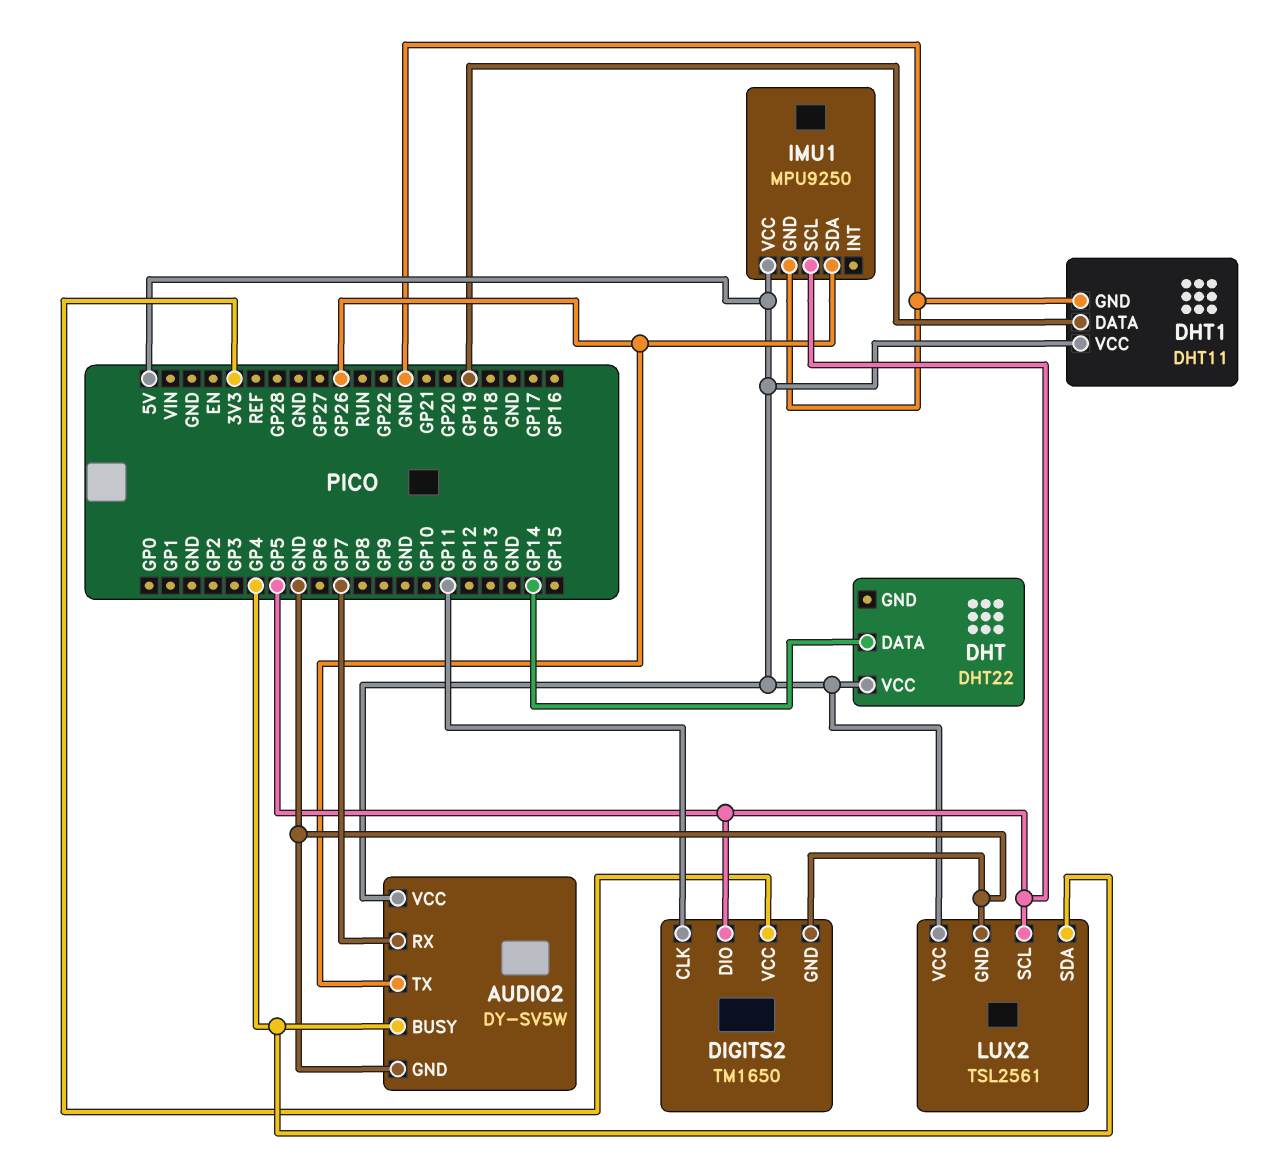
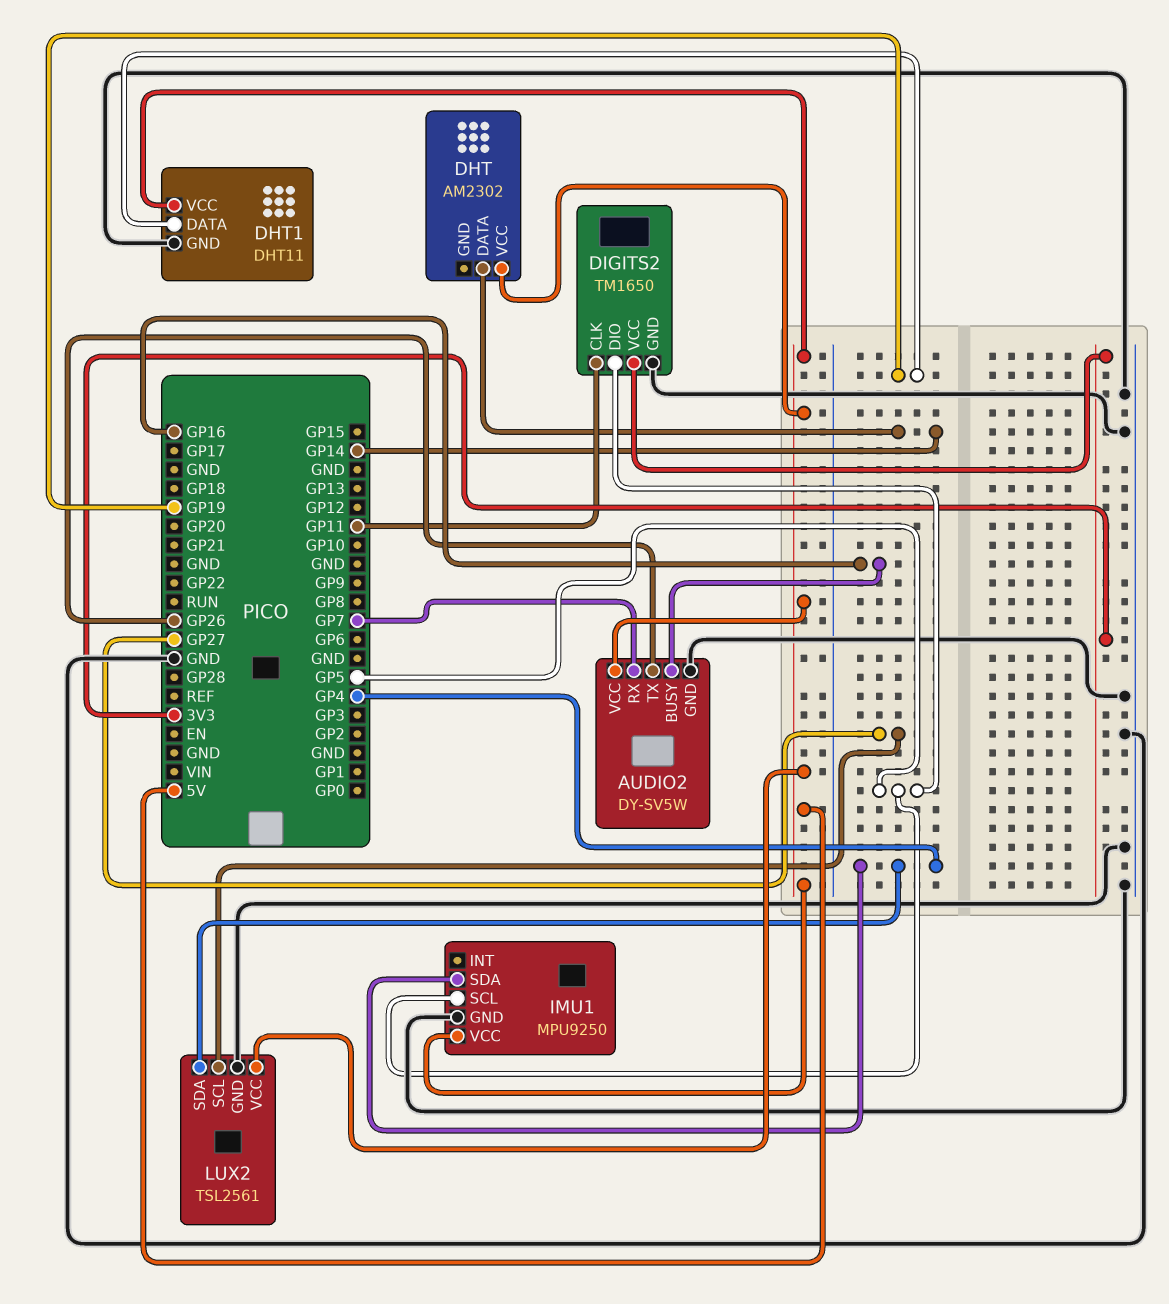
AUDIO2 pin BUSY: GP4 -> GP16
DHT: DHT22 -> AM2302
IMU1 pin SDA: GP26 -> GP4
LUX2 pin SCL: GP5 -> GP27

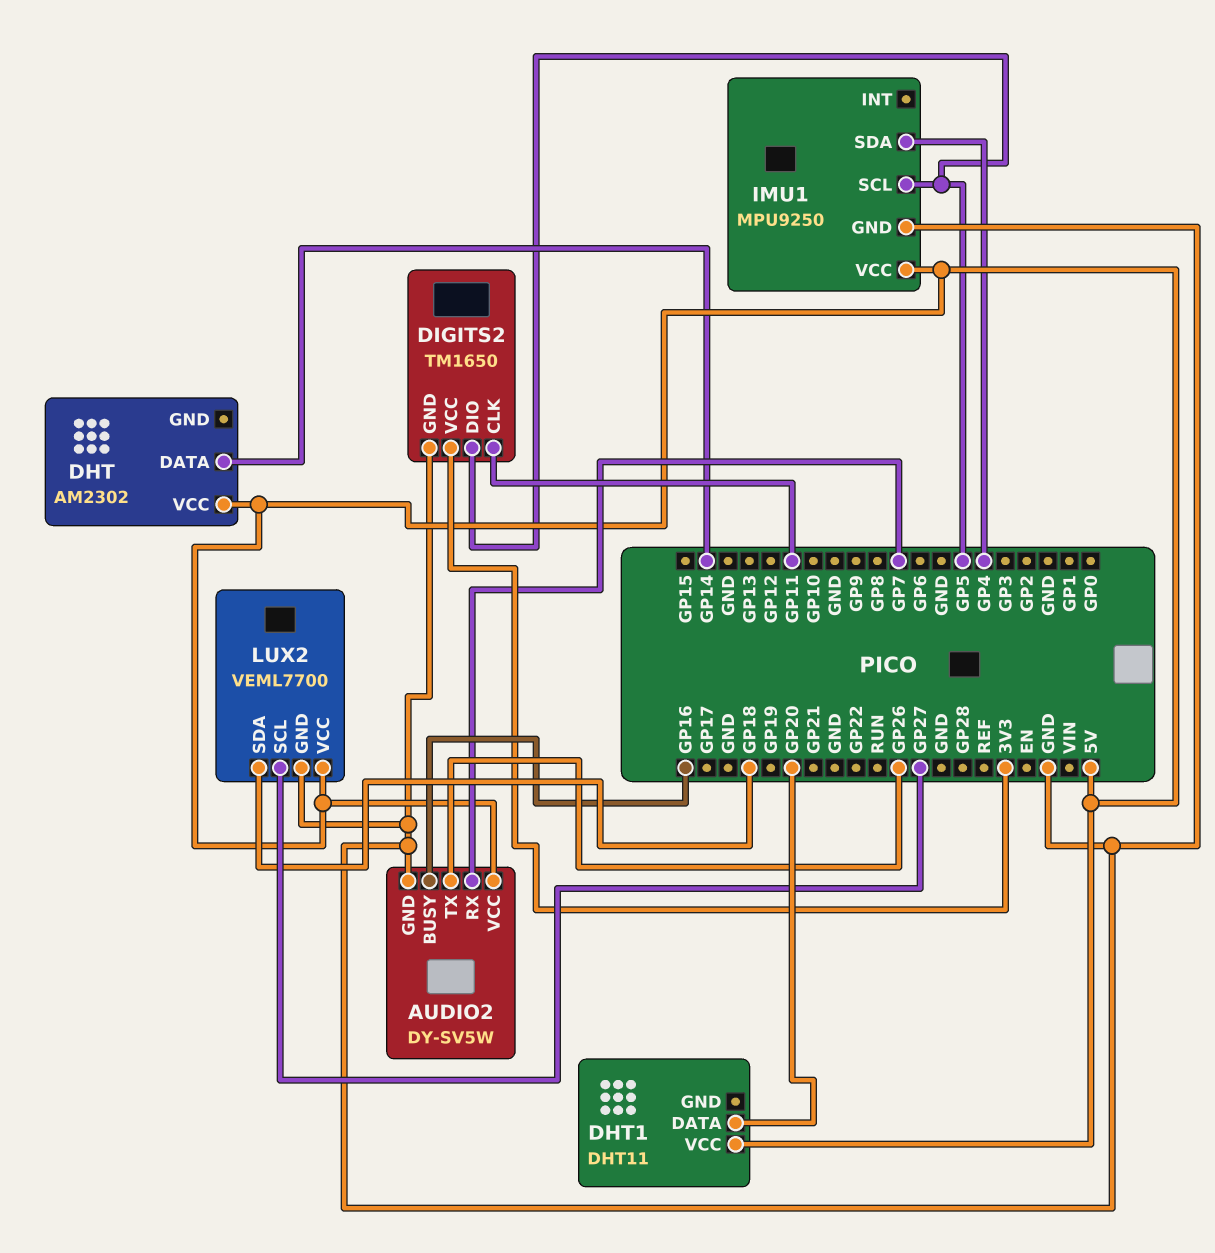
DHT1 pin DATA: GP19 -> GP20
DHT1 pin GND: GND -> none
LUX2: TSL2561 -> VEML7700
LUX2 pin SDA: GP4 -> GP18

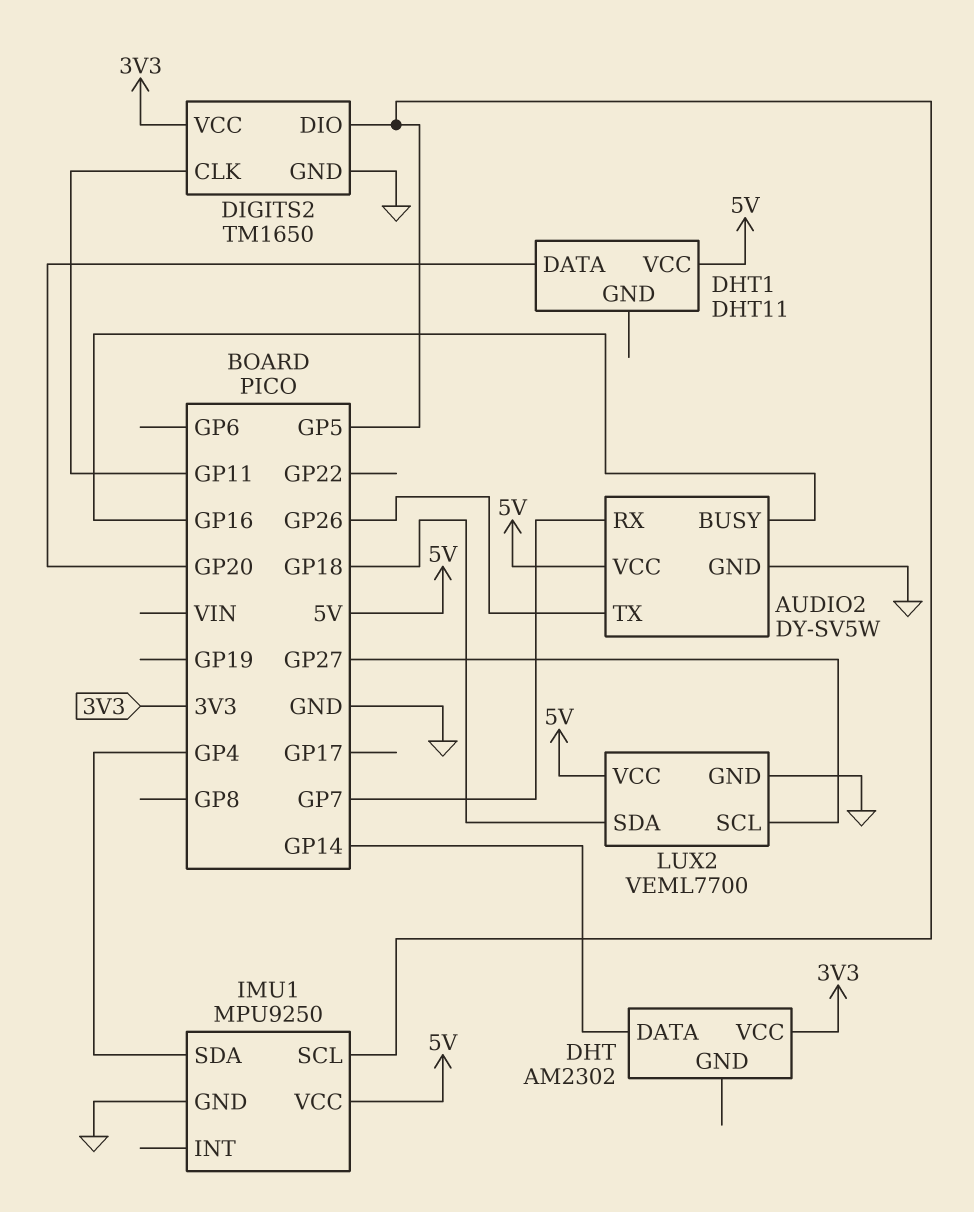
DHT pin VCC: 5V -> 3V3

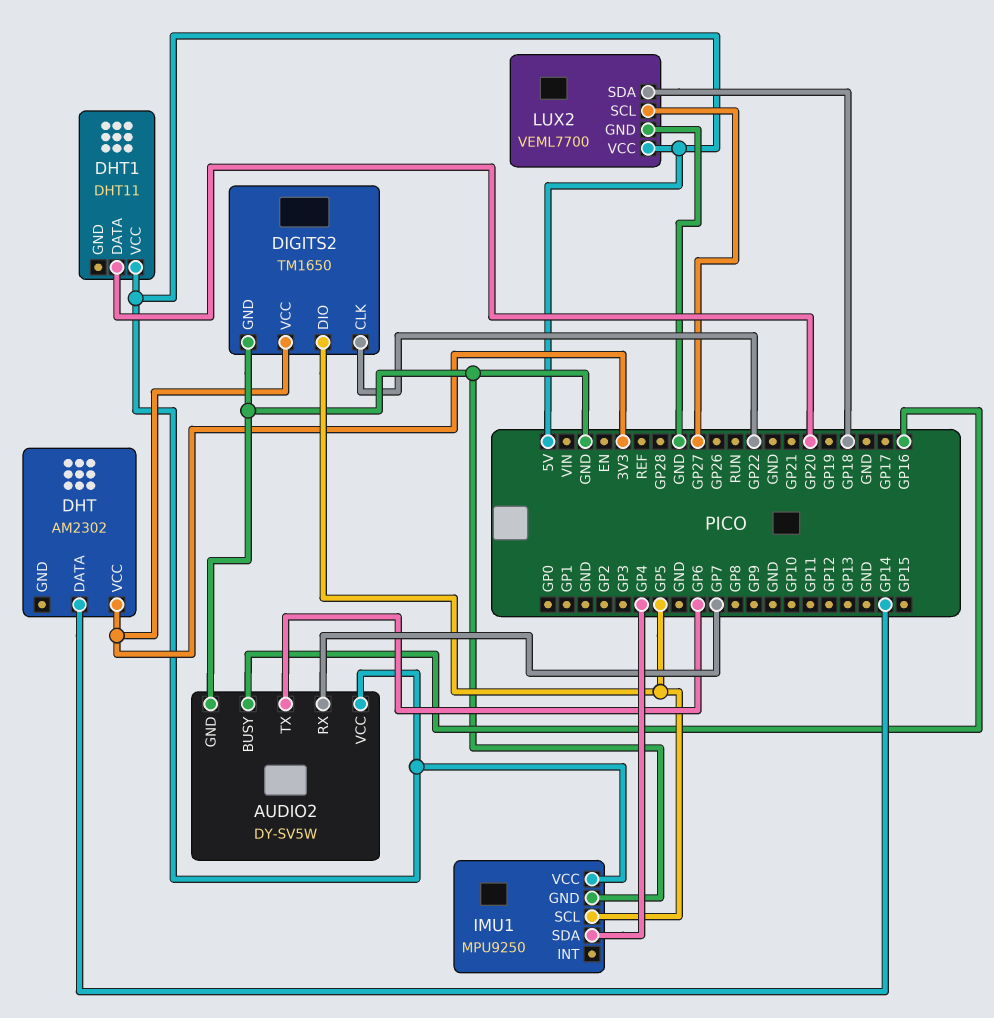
AUDIO2 pin TX: GP26 -> GP6
DIGITS2 pin CLK: GP11 -> GP22

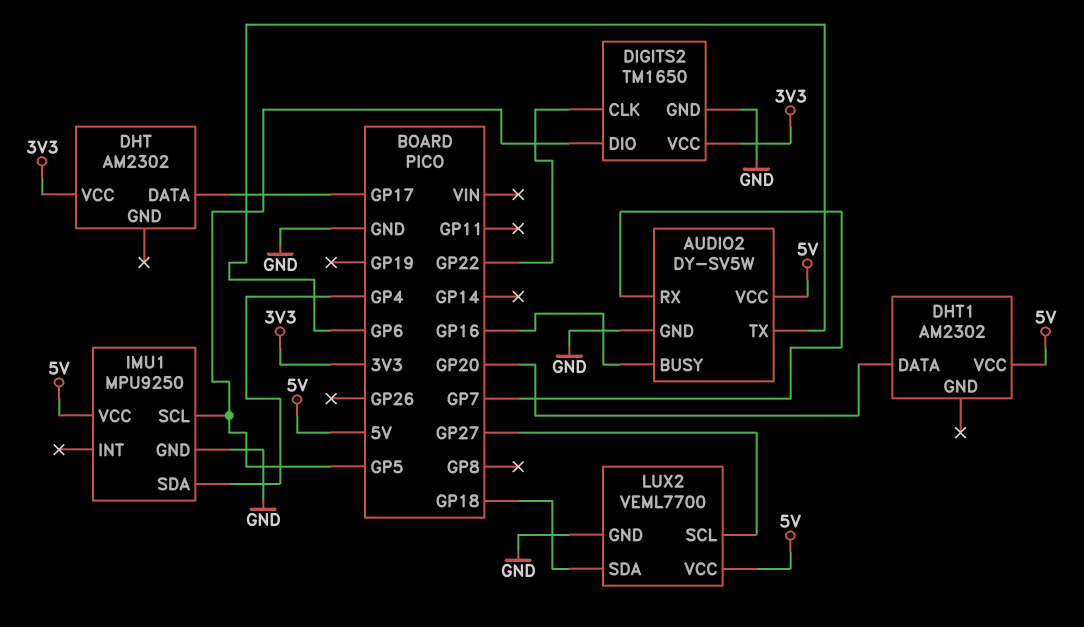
DHT pin DATA: GP14 -> GP17
DHT1: DHT11 -> AM2302

